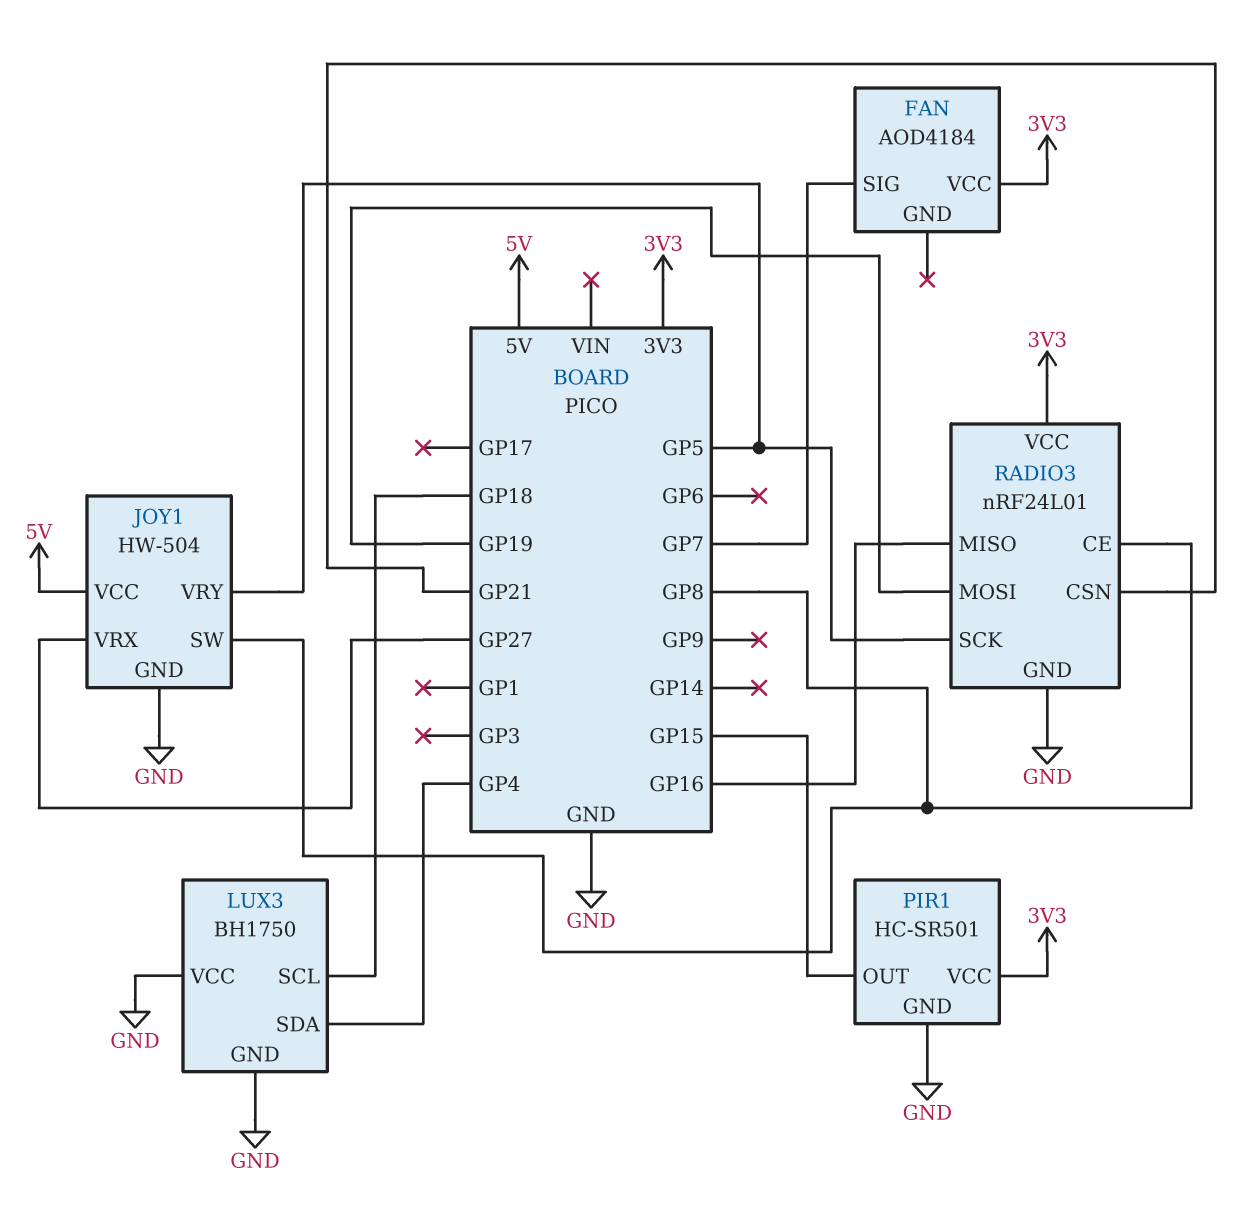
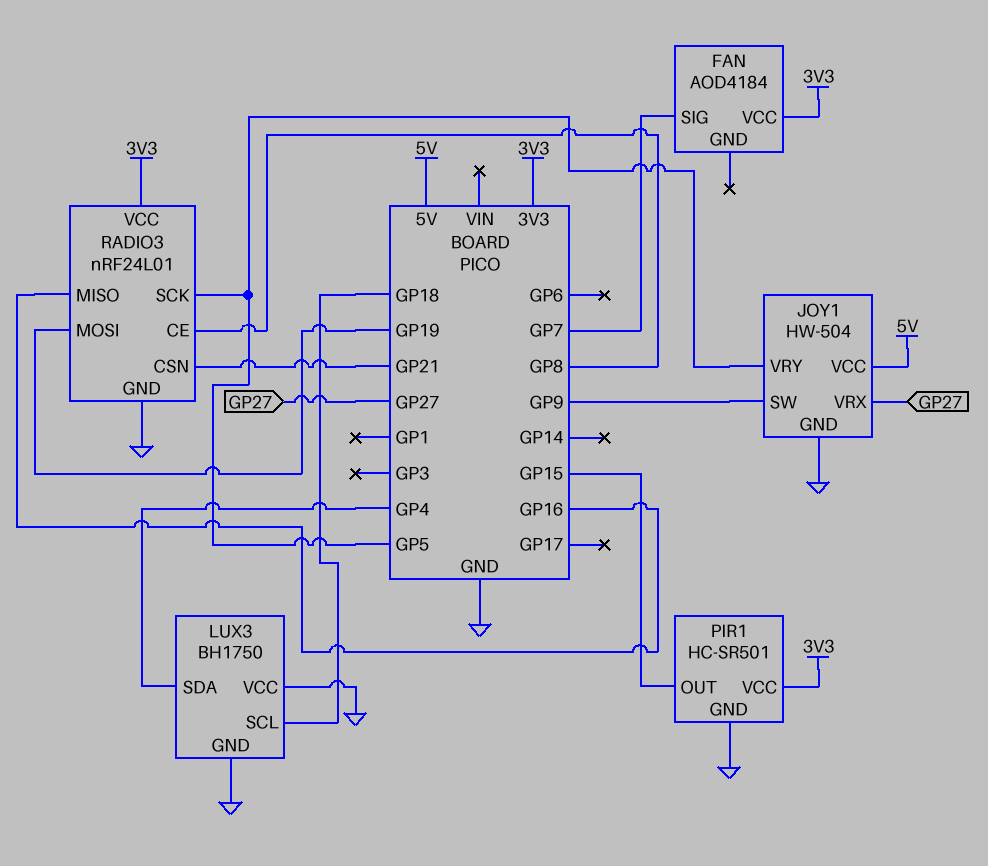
JOY1 pin SW: GP8 -> GP9

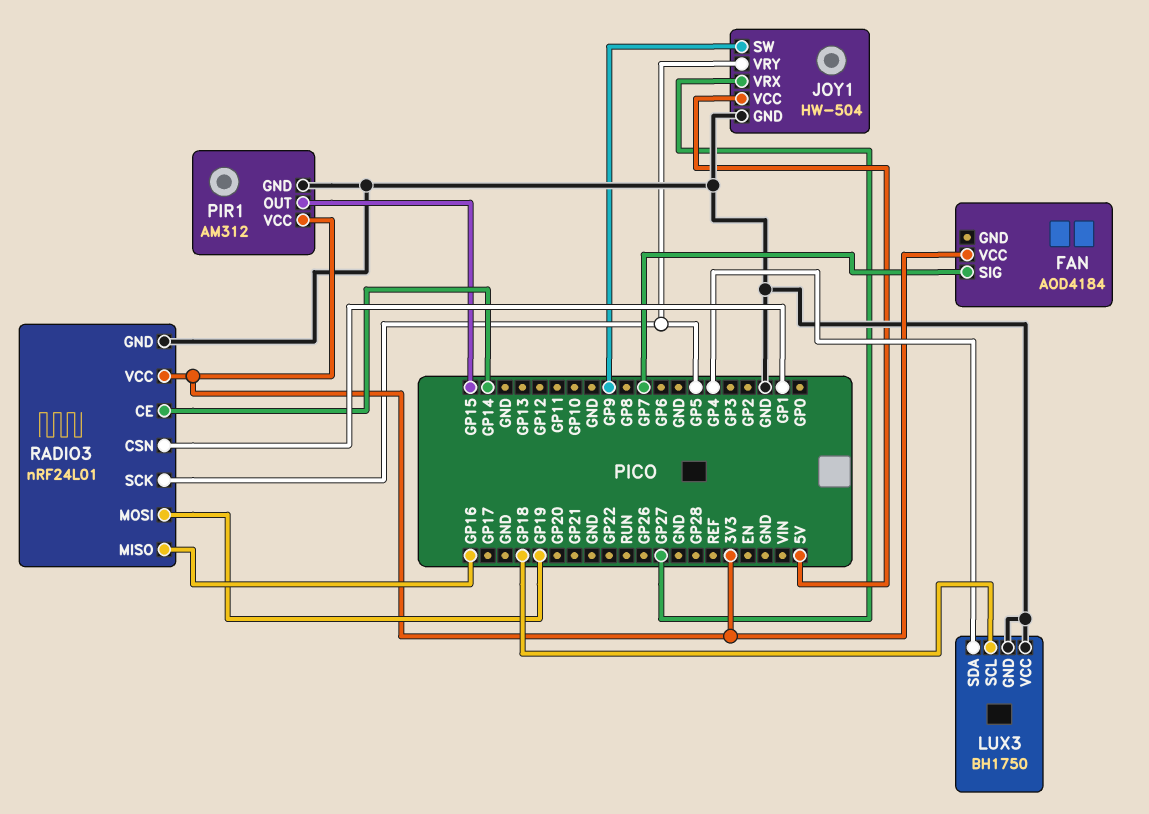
PIR1: HC-SR501 -> AM312
RADIO3 pin CE: GP8 -> GP14
RADIO3 pin CSN: GP21 -> GP1

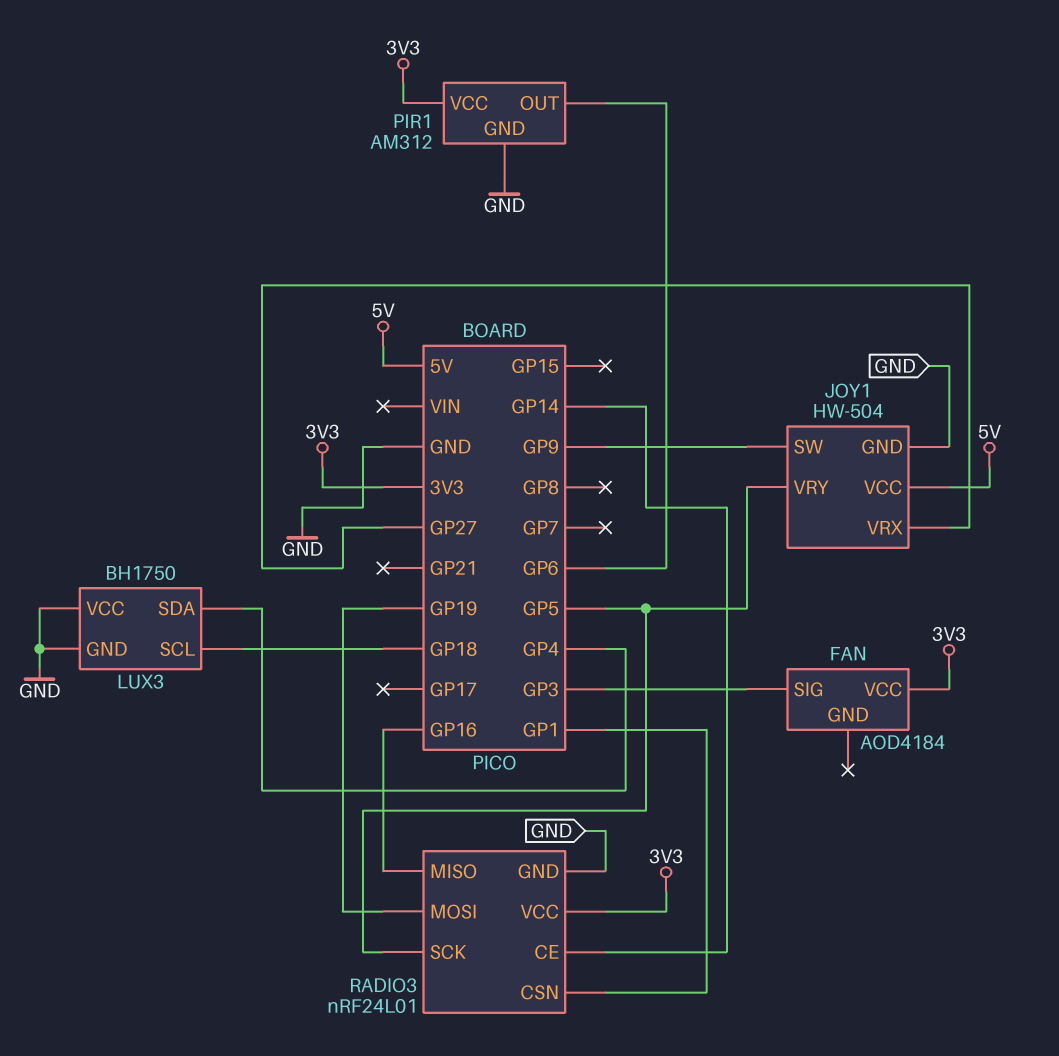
FAN pin SIG: GP7 -> GP3
PIR1 pin OUT: GP15 -> GP6

